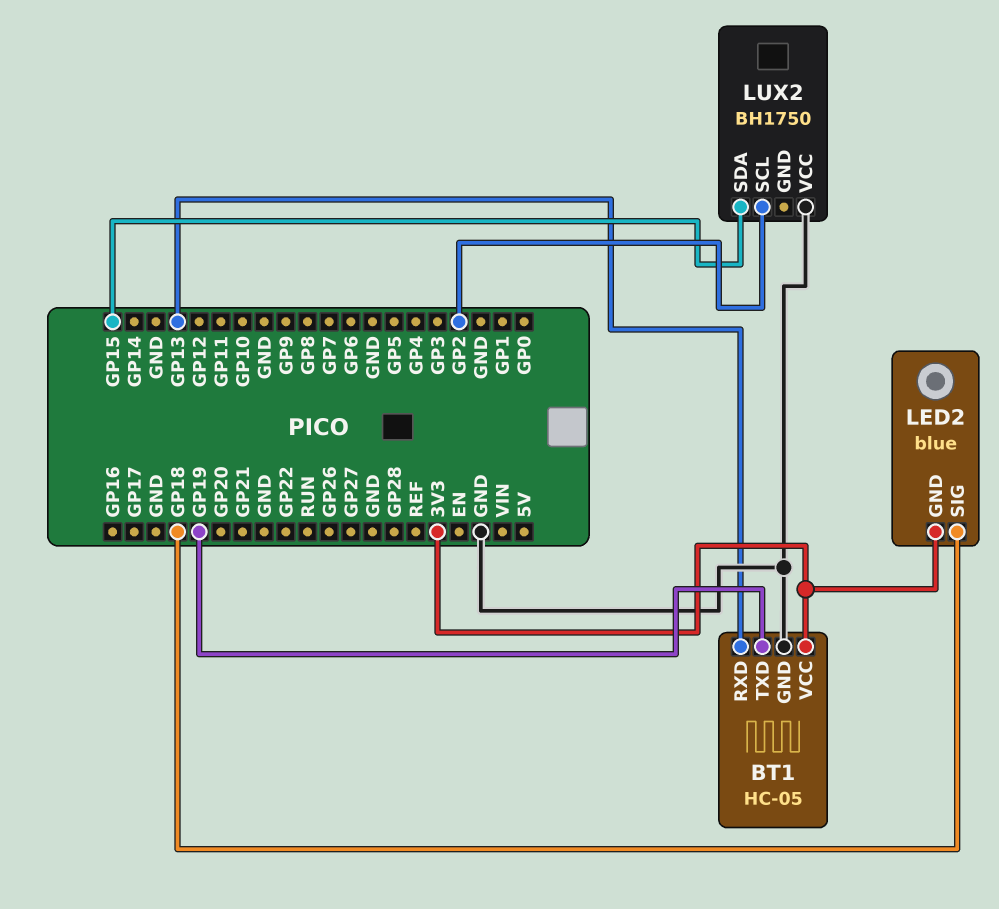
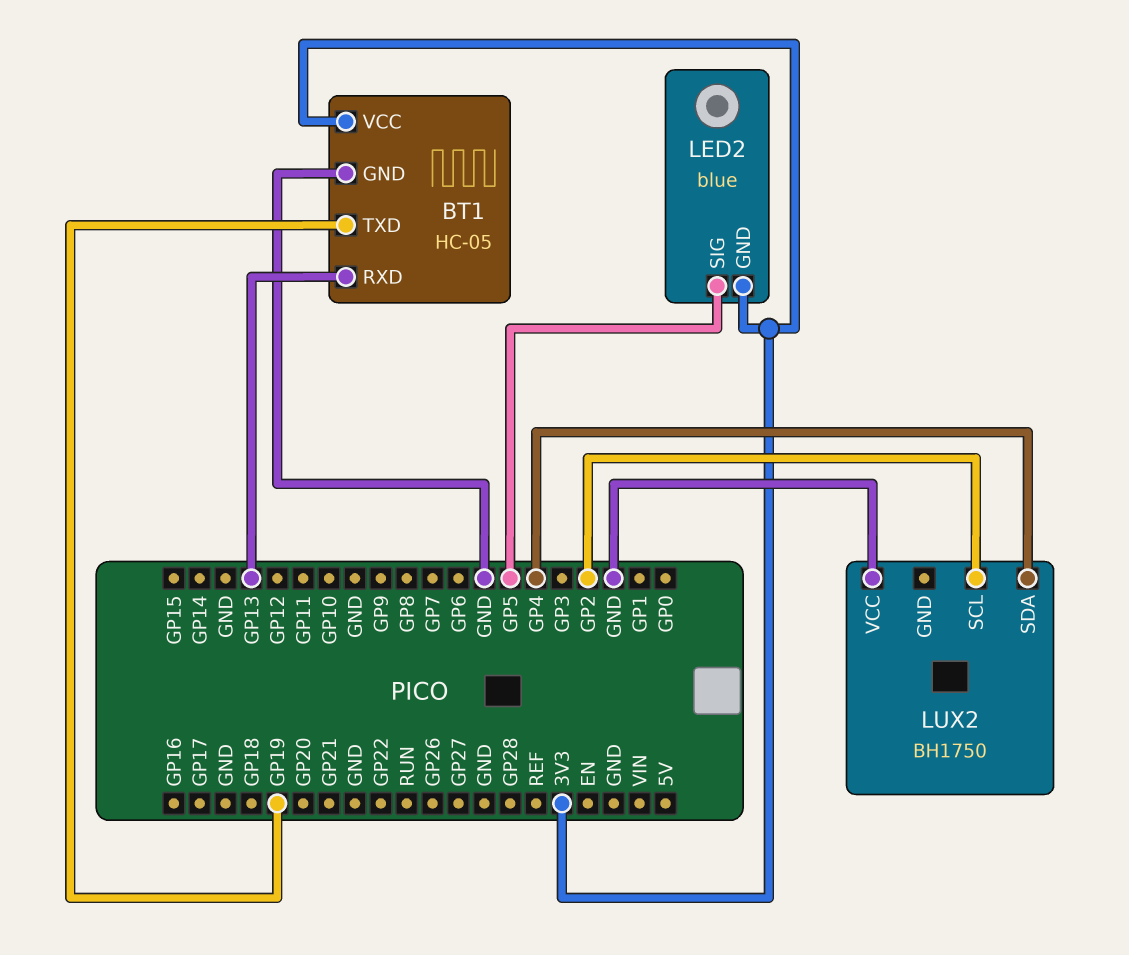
LED2 pin SIG: GP18 -> GP5
LUX2 pin SDA: GP15 -> GP4

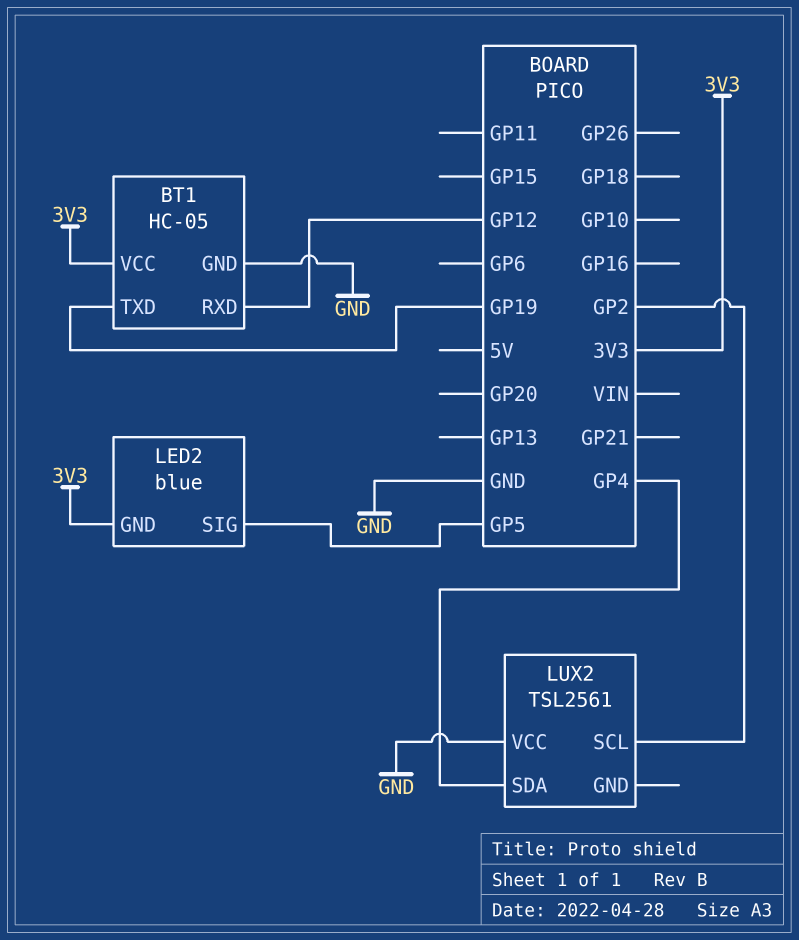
BT1 pin RXD: GP13 -> GP12
LUX2: BH1750 -> TSL2561

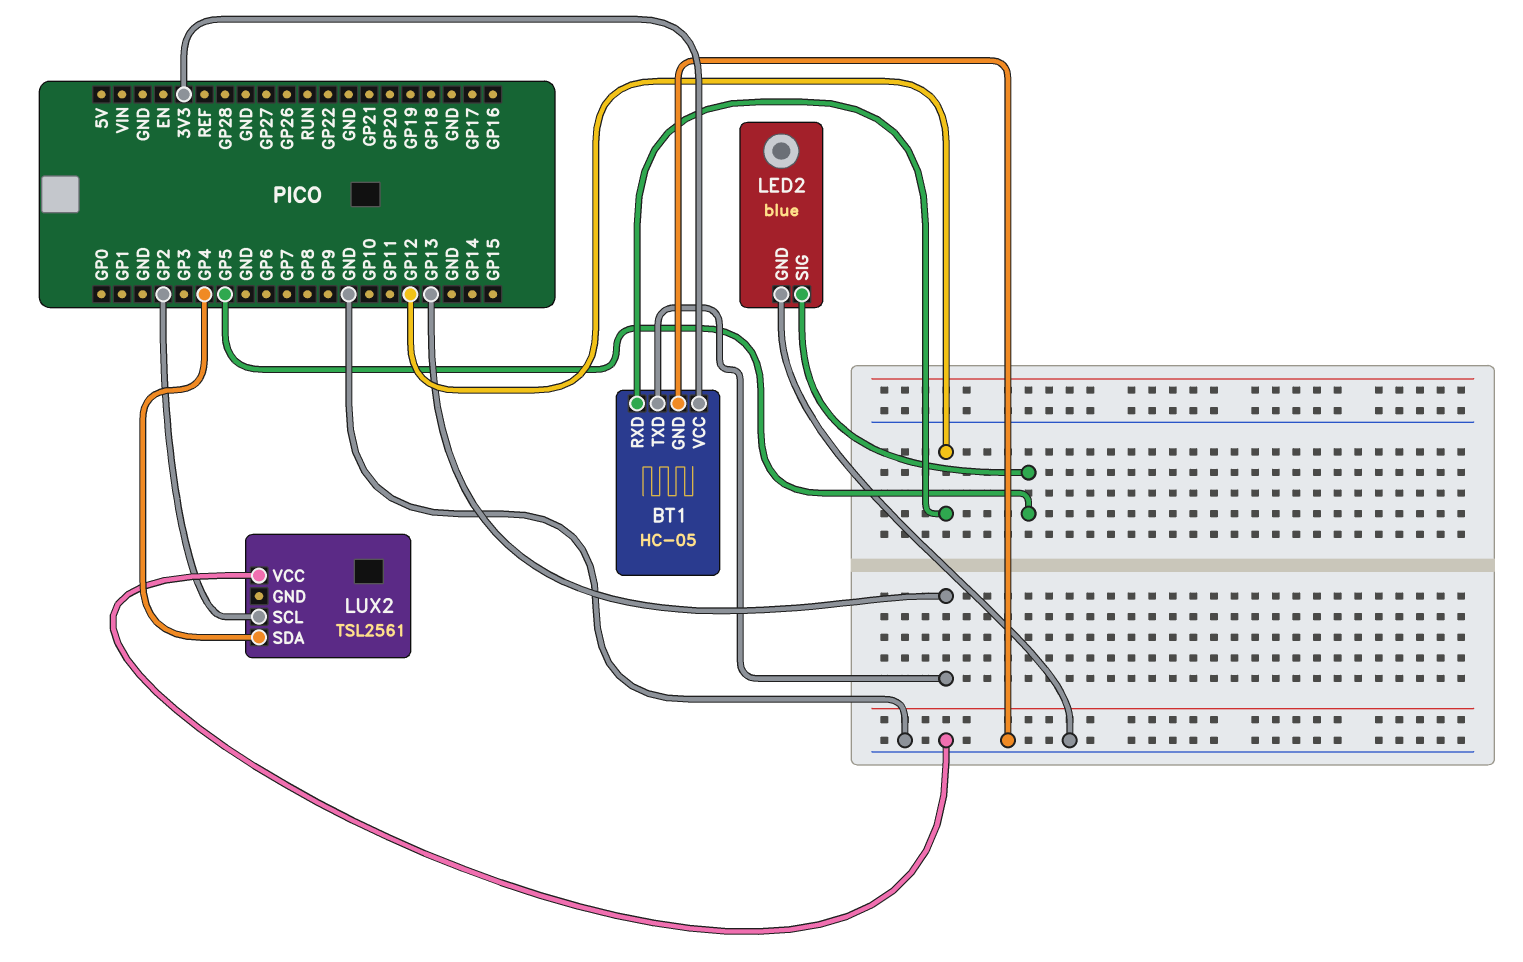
BT1 pin TXD: GP19 -> GP13
LED2 pin GND: 3V3 -> GND

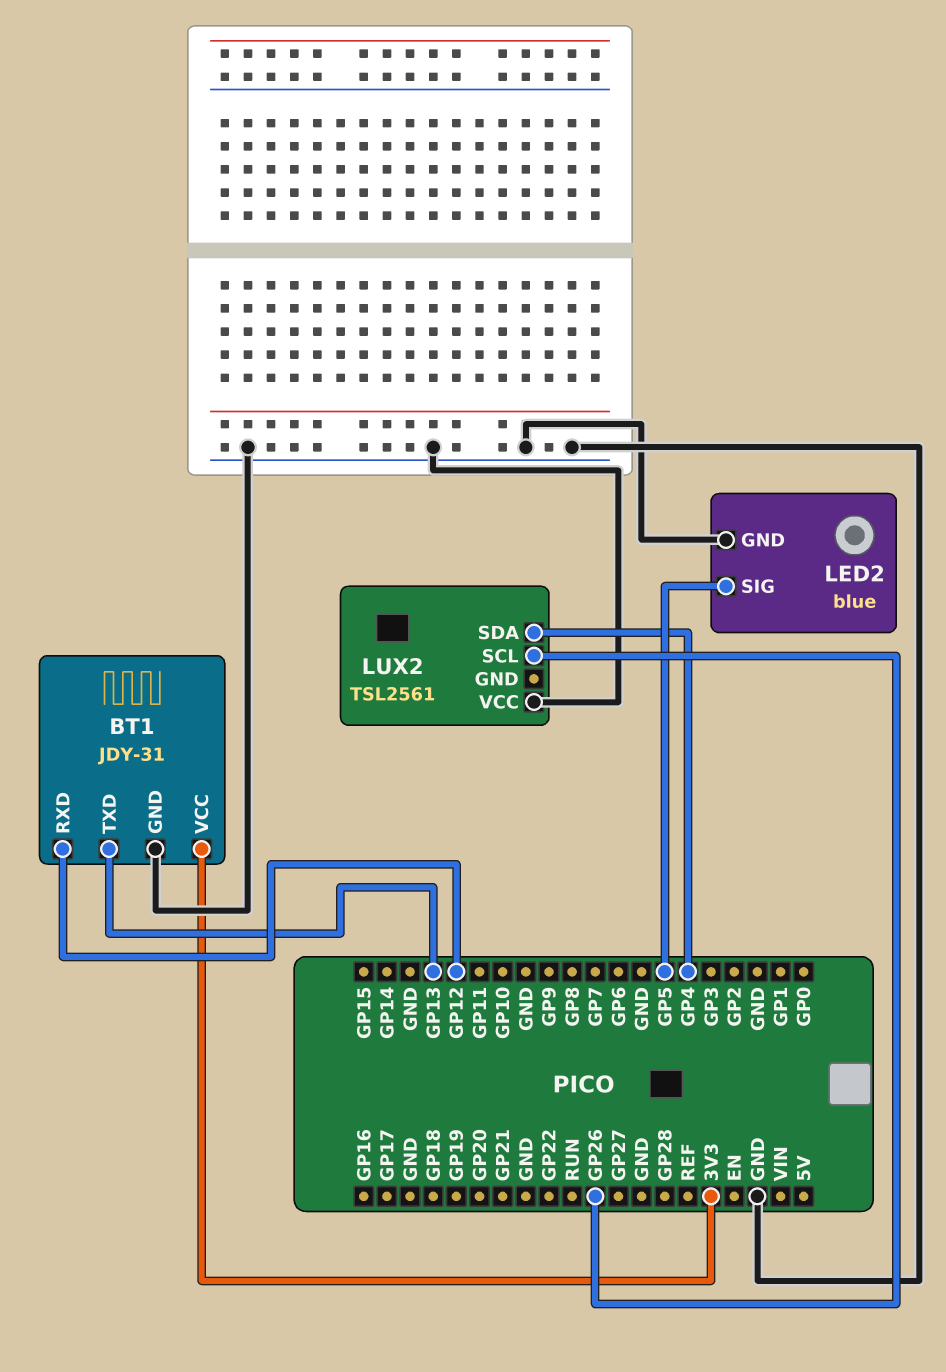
BT1: HC-05 -> JDY-31
LUX2 pin SCL: GP2 -> GP26

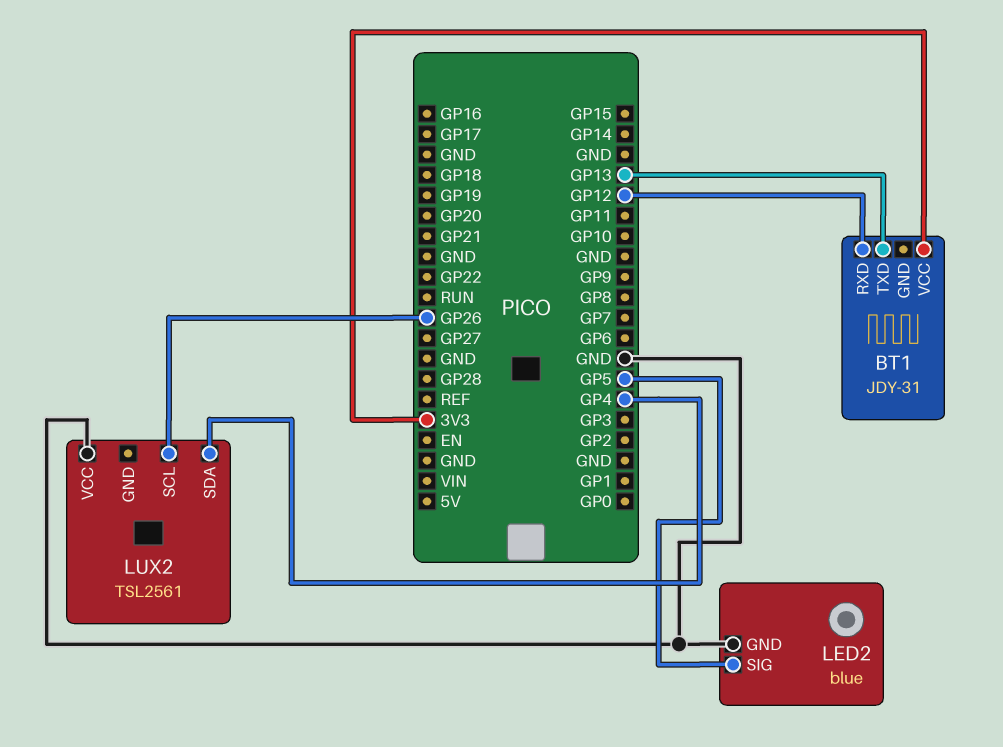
BT1 pin GND: GND -> none

